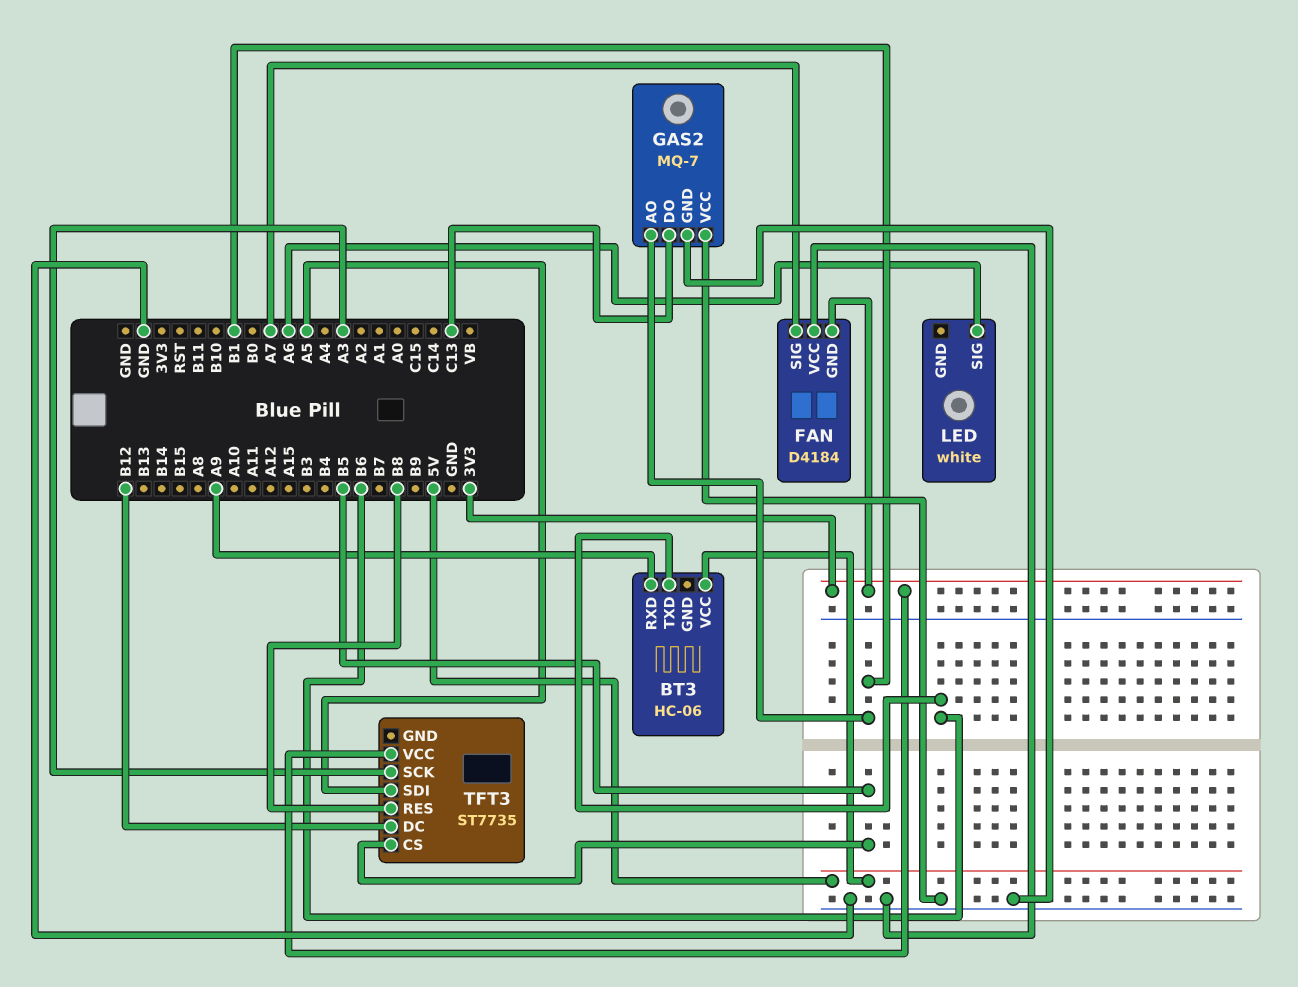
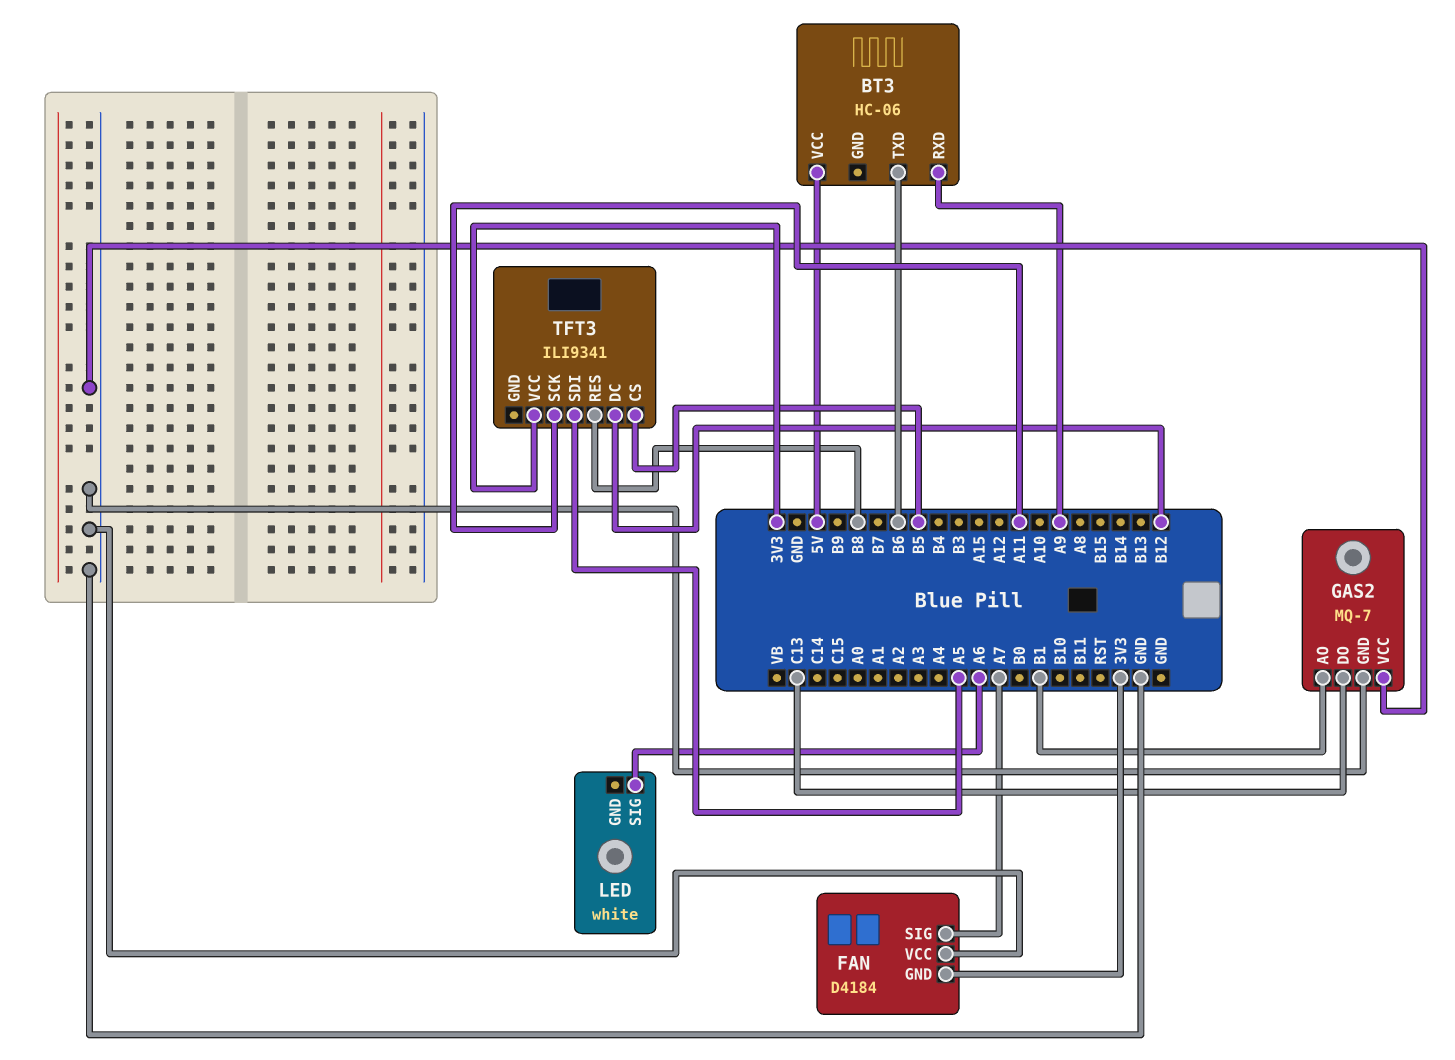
TFT3: ST7735 -> ILI9341
TFT3 pin SCK: A3 -> A11

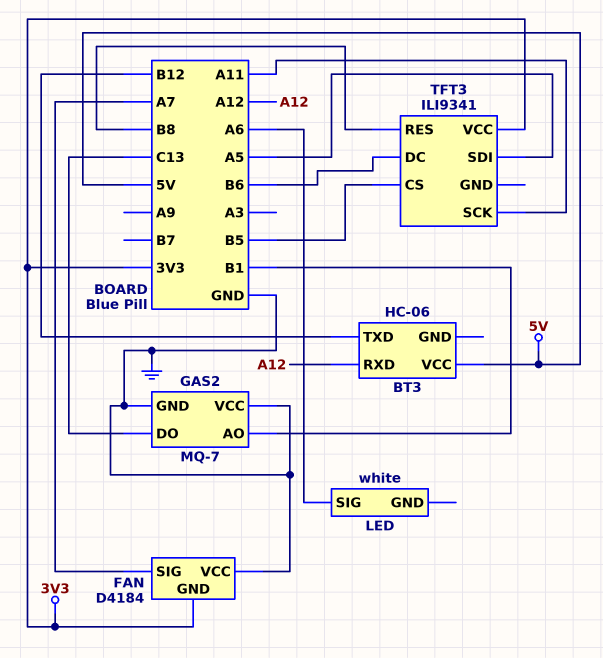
BT3 pin RXD: A9 -> A12
BT3 pin TXD: B6 -> B12
TFT3 pin DC: B12 -> B6

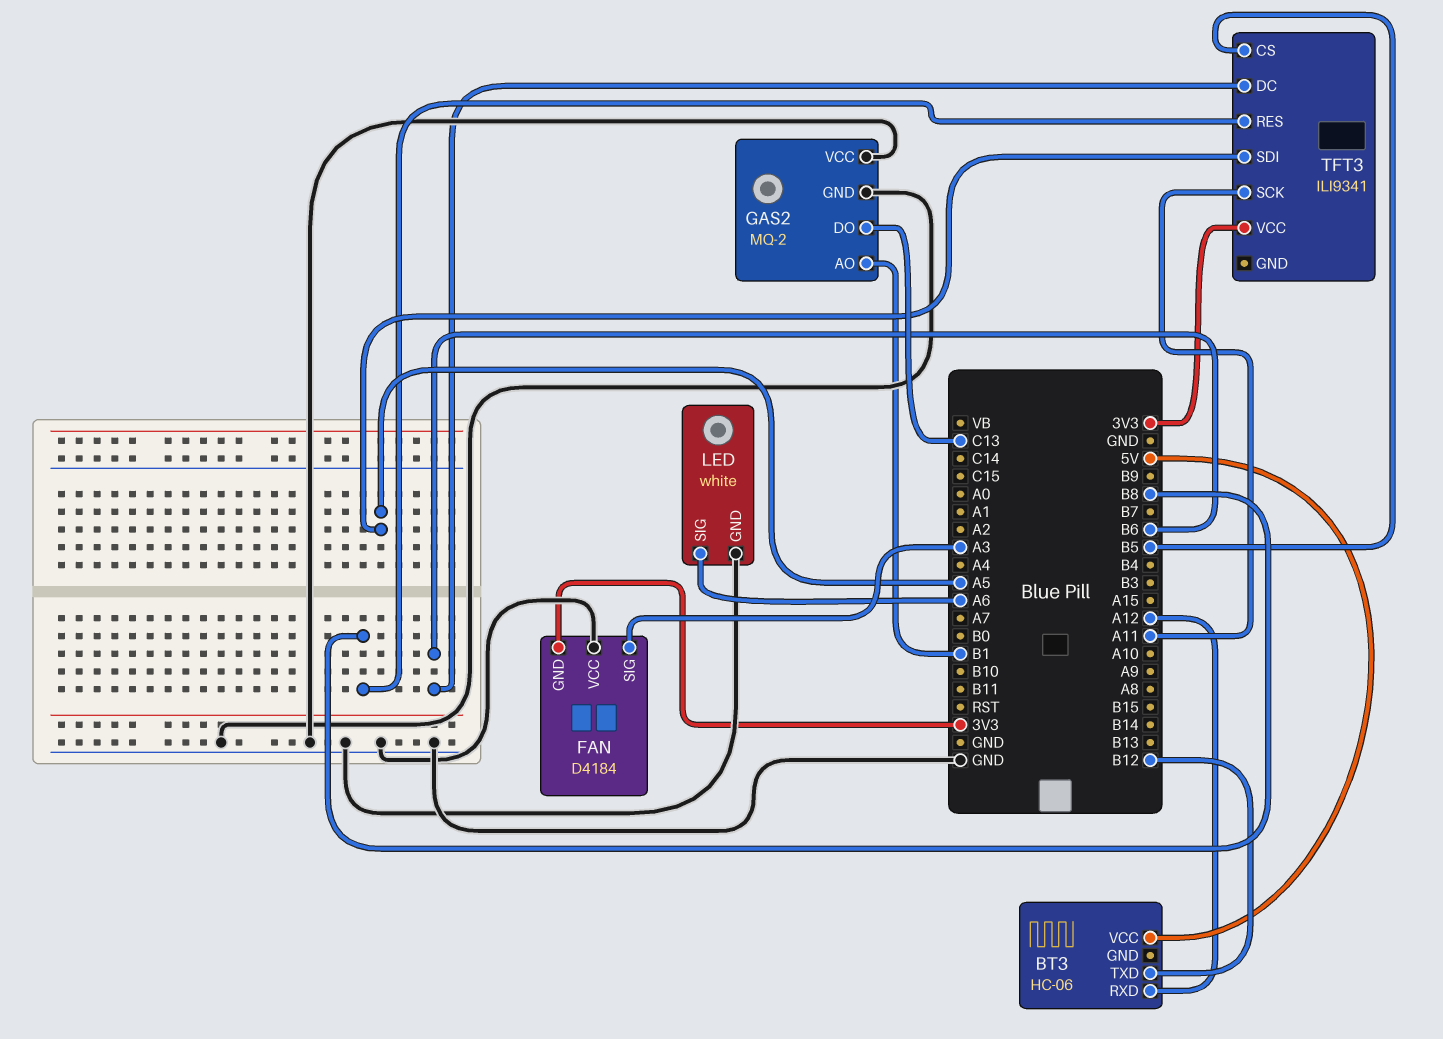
FAN pin SIG: A7 -> A3
GAS2: MQ-7 -> MQ-2
LED pin GND: none -> GND

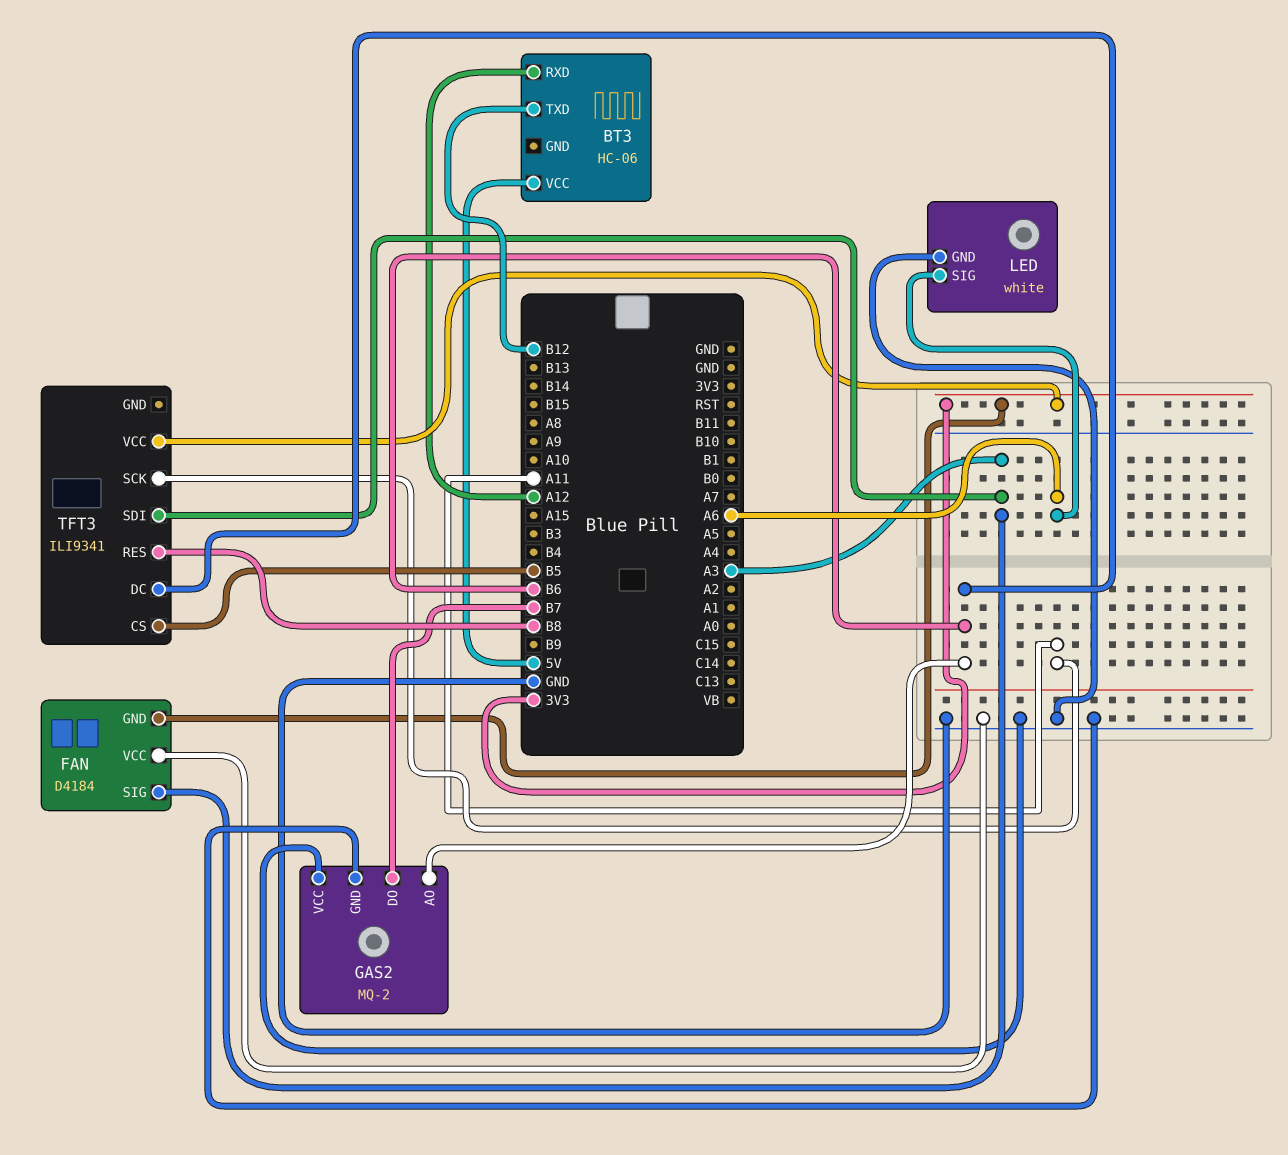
GAS2 pin AO: B1 -> B6
GAS2 pin DO: C13 -> B7
TFT3 pin SDI: A5 -> A3

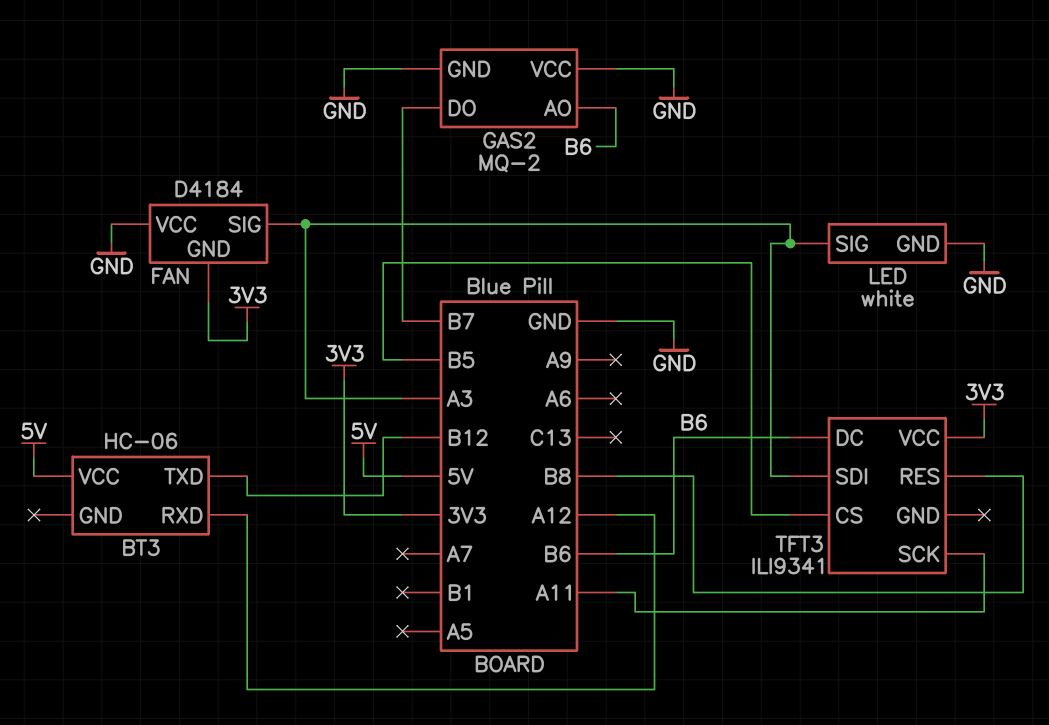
LED pin SIG: A6 -> A3

